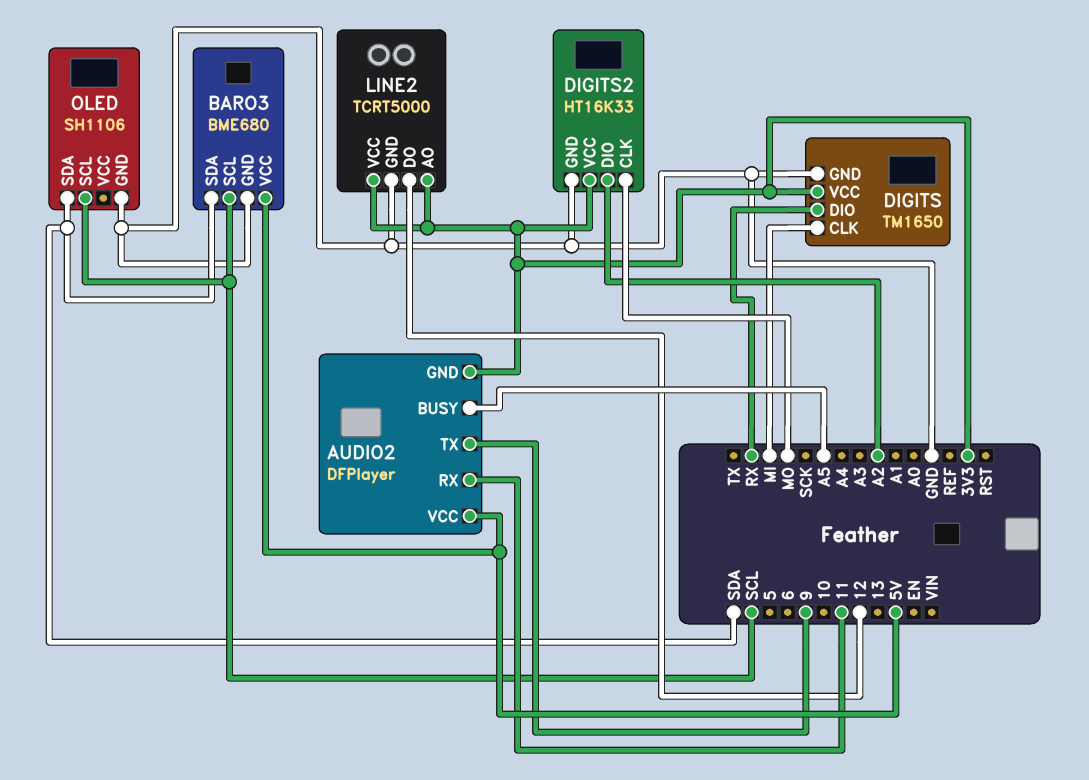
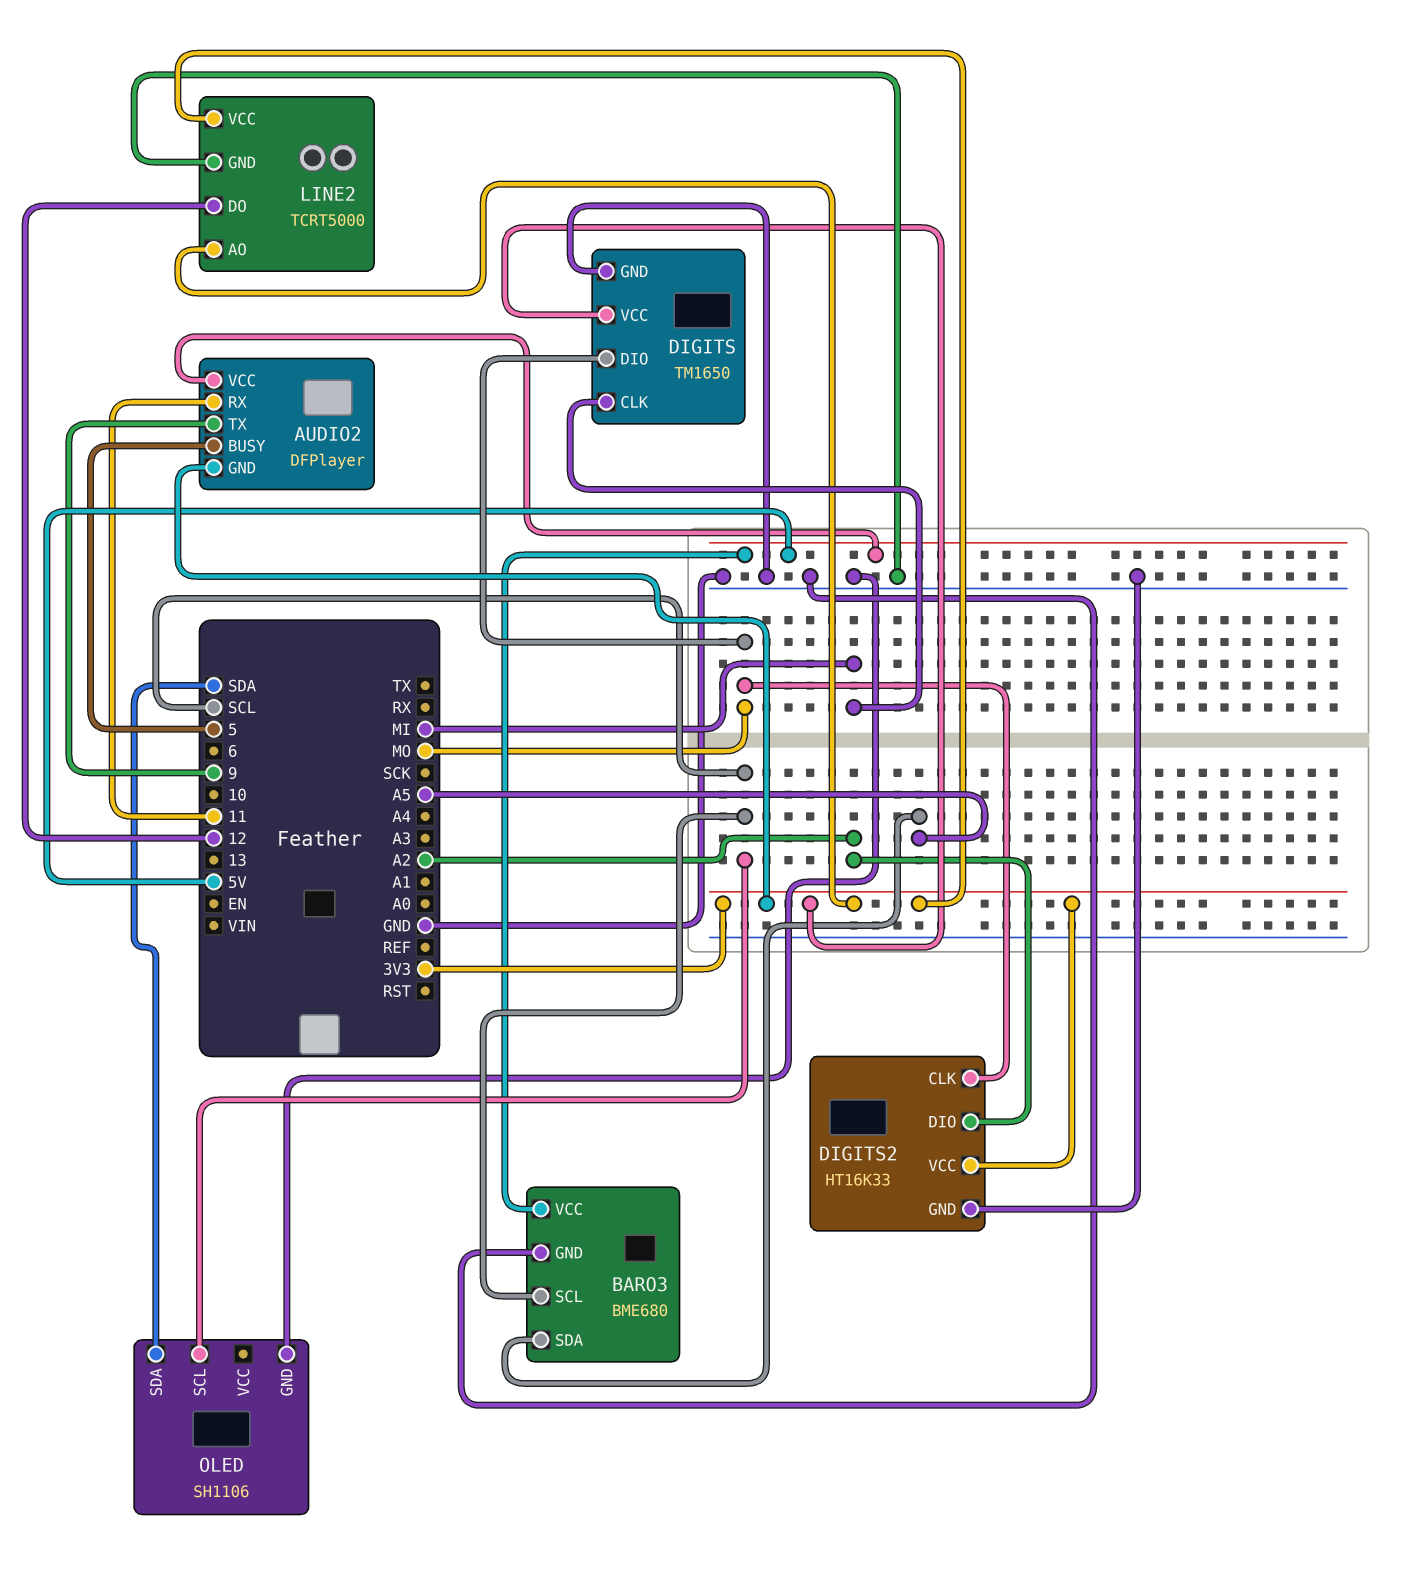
AUDIO2 pin BUSY: A5 -> 5
BARO3 pin SDA: SDA -> A5
DIGITS pin DIO: RX -> MO

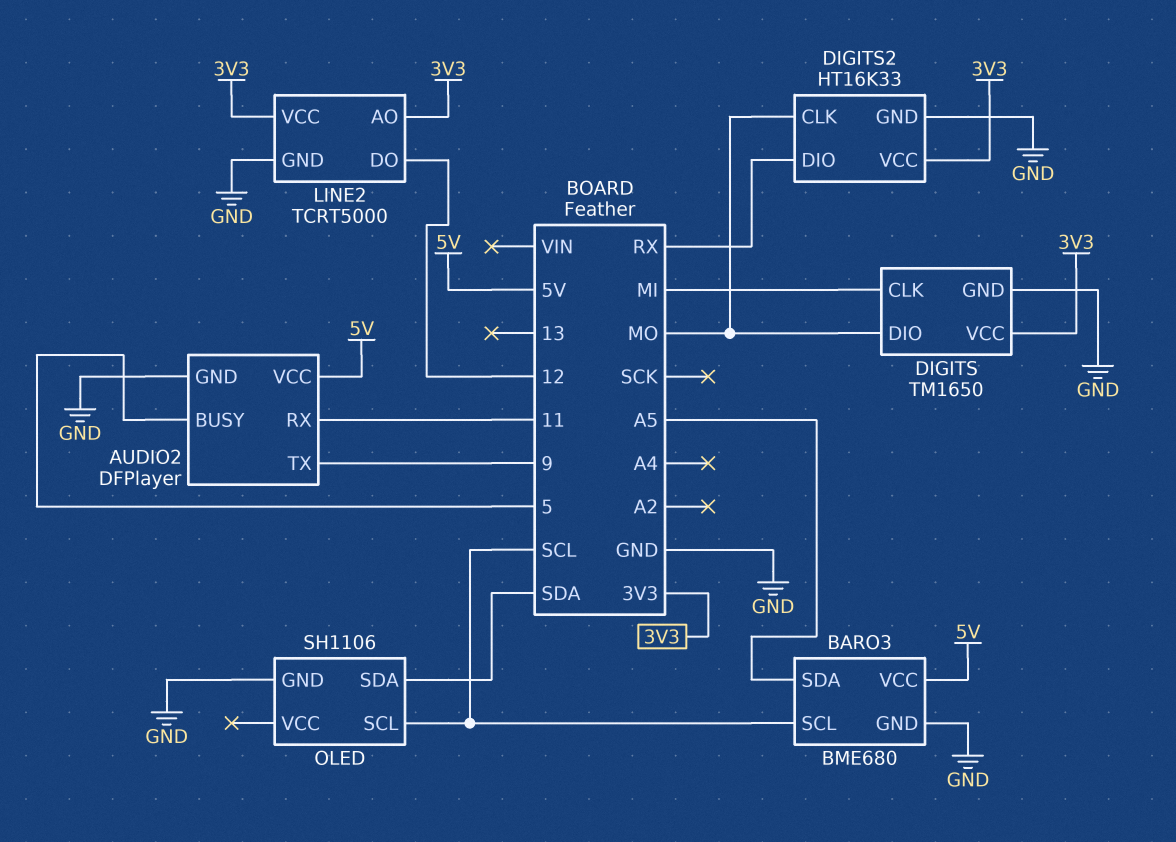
AUDIO2 pin GND: 3V3 -> GND
DIGITS2 pin DIO: A2 -> RX

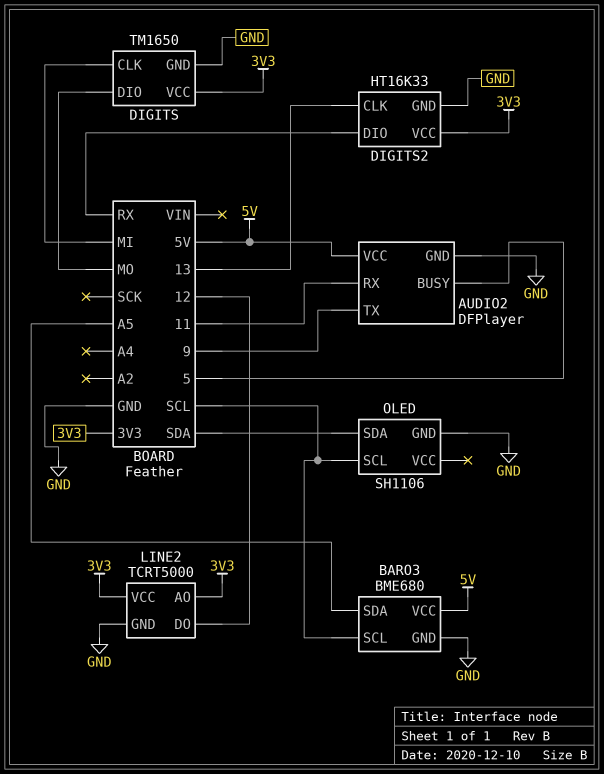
DIGITS2 pin CLK: MO -> 13

